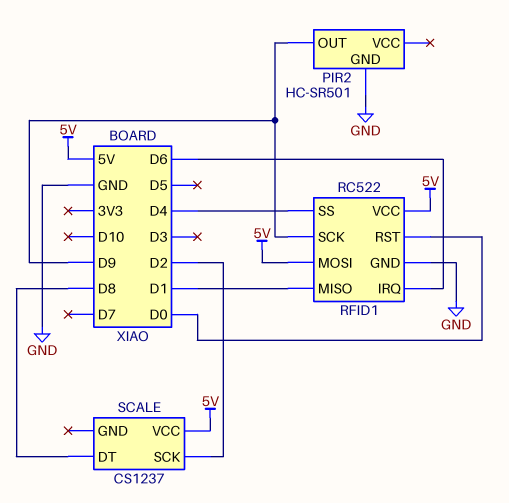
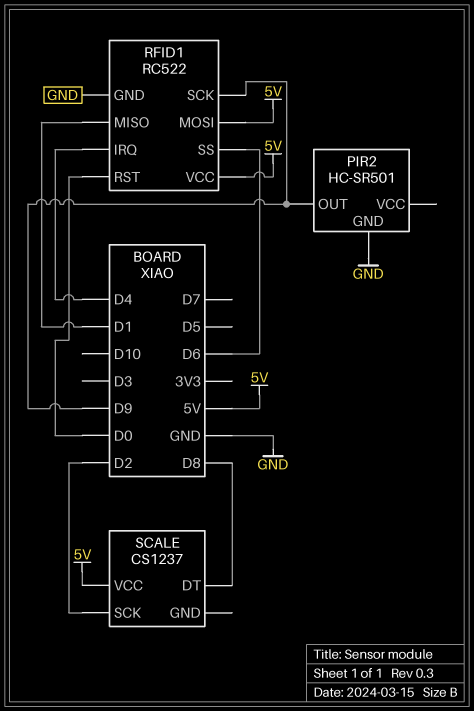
RFID1 pin IRQ: D6 -> D4
RFID1 pin SS: D4 -> D6

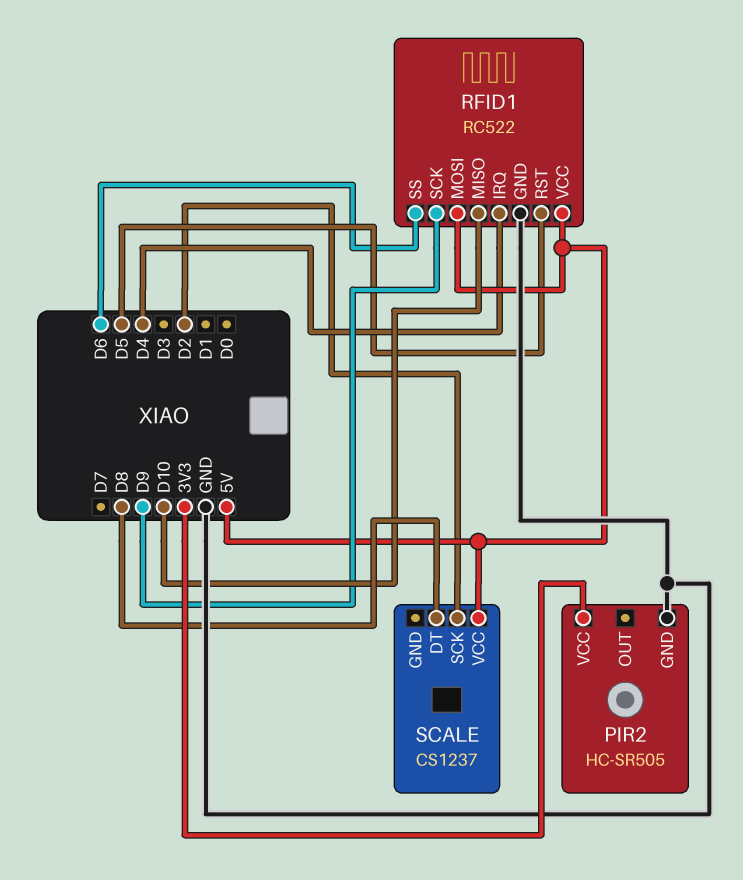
PIR2: HC-SR501 -> HC-SR505
PIR2 pin OUT: D9 -> none
PIR2 pin VCC: none -> 3V3
RFID1 pin MISO: D1 -> D10
RFID1 pin RST: D0 -> D5

